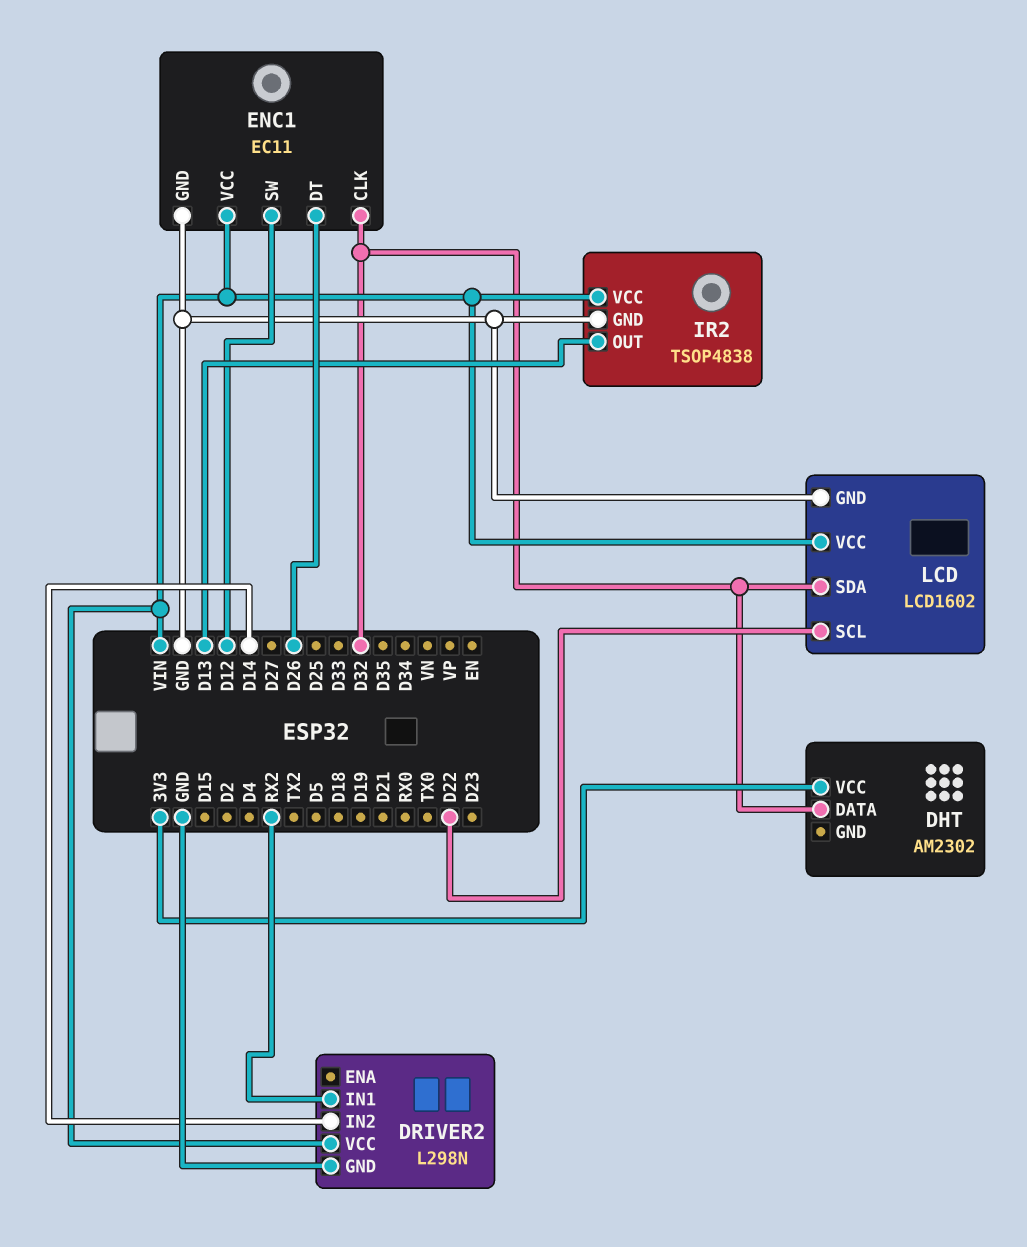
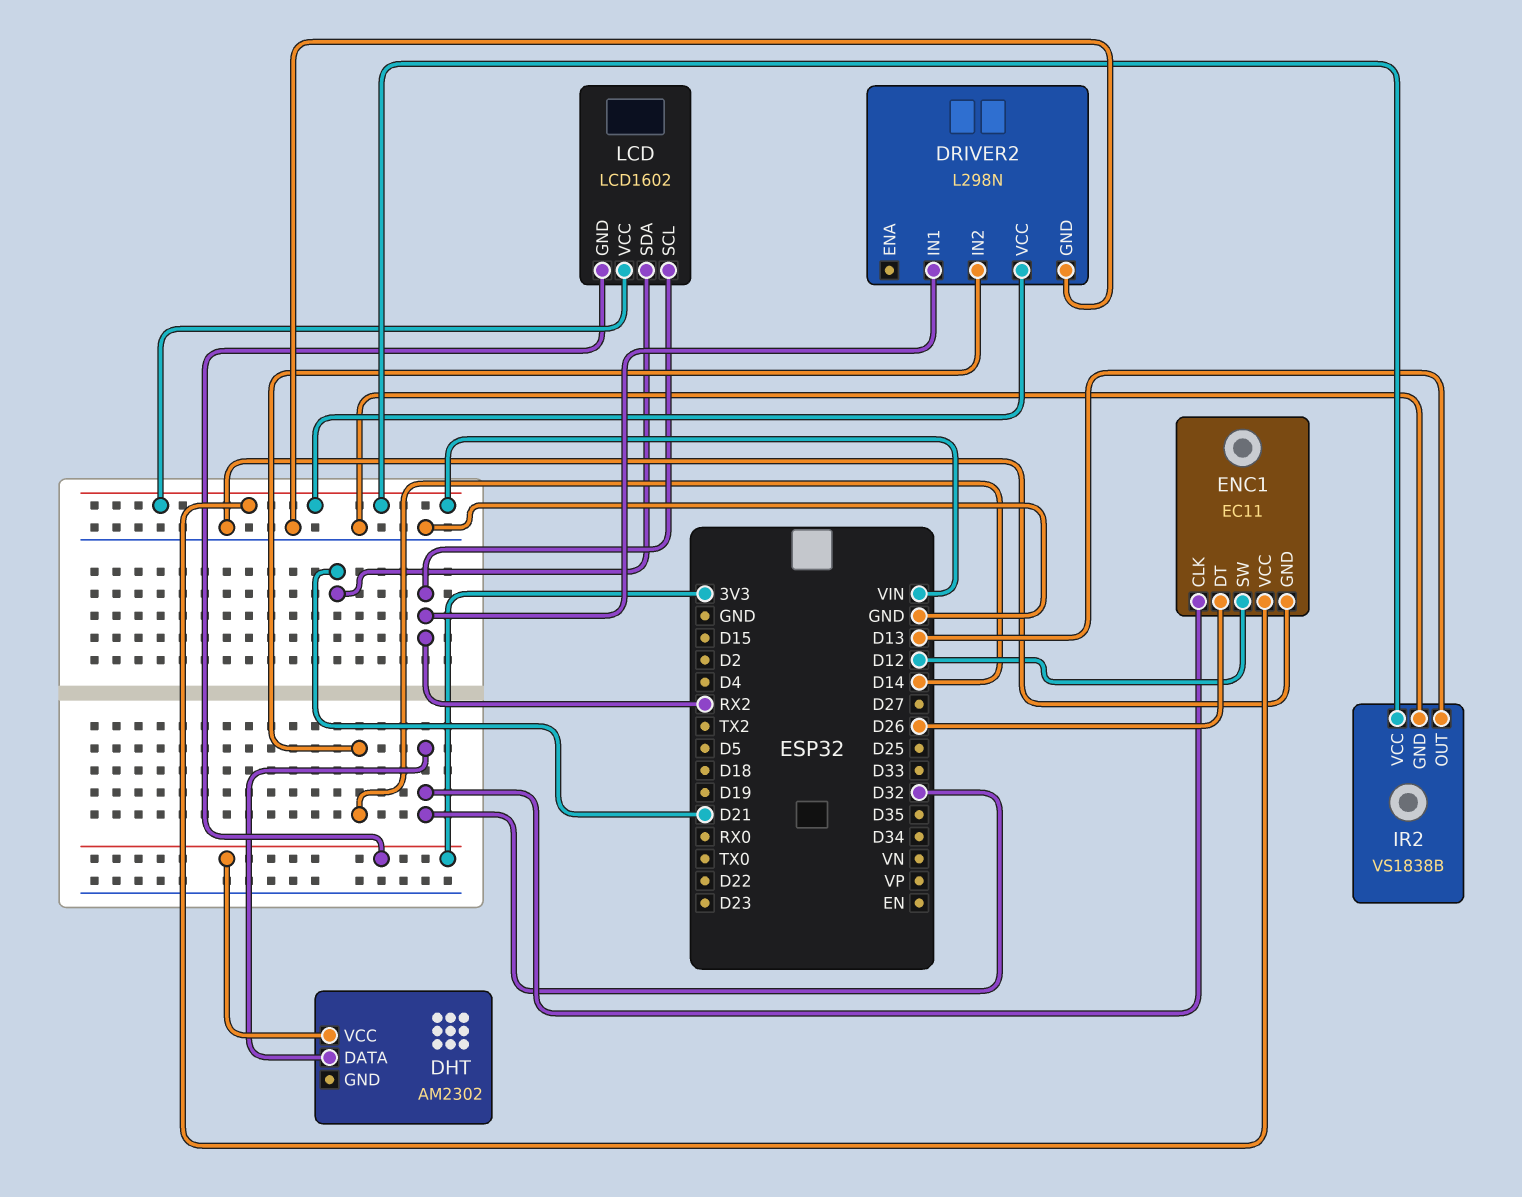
IR2: TSOP4838 -> VS1838B
LCD pin GND: GND -> 3V3
LCD pin SCL: D22 -> RX2
LCD pin SDA: D32 -> D21

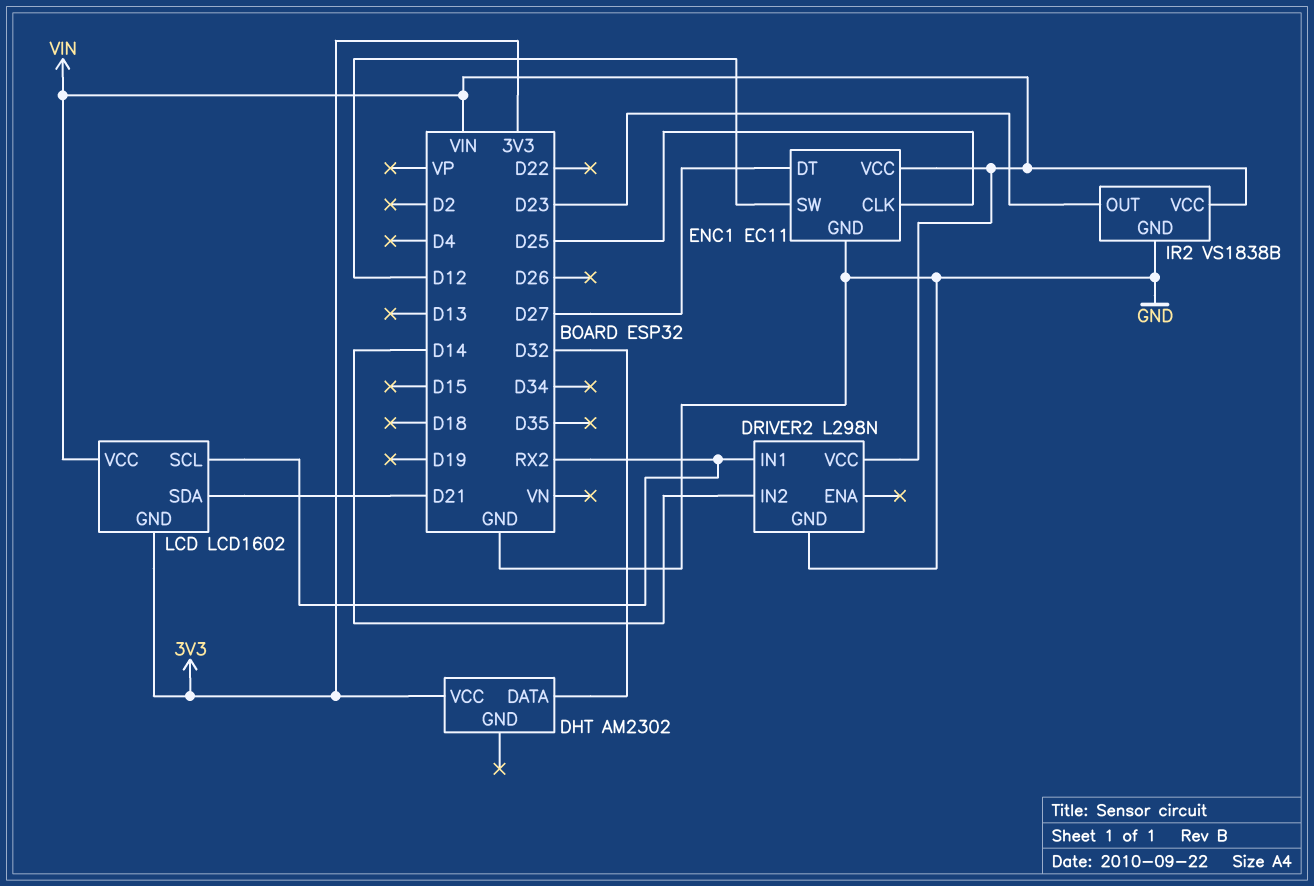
ENC1 pin CLK: D32 -> D25
ENC1 pin DT: D26 -> D27
IR2 pin OUT: D13 -> D23

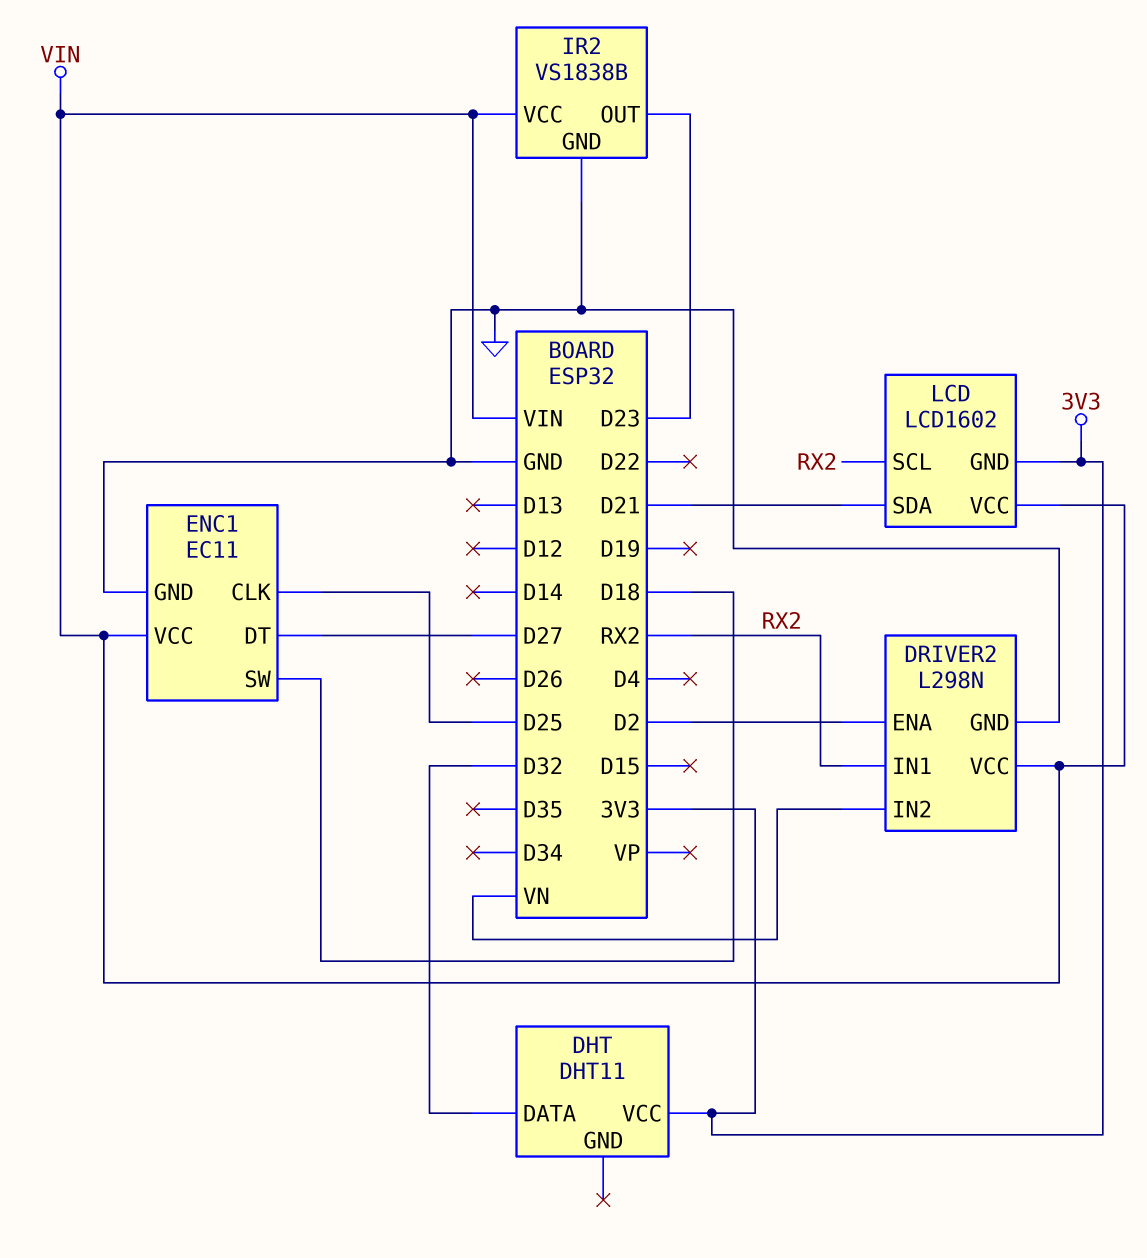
DHT: AM2302 -> DHT11
DRIVER2 pin ENA: none -> D2
DRIVER2 pin IN2: D14 -> VN
ENC1 pin SW: D12 -> D18

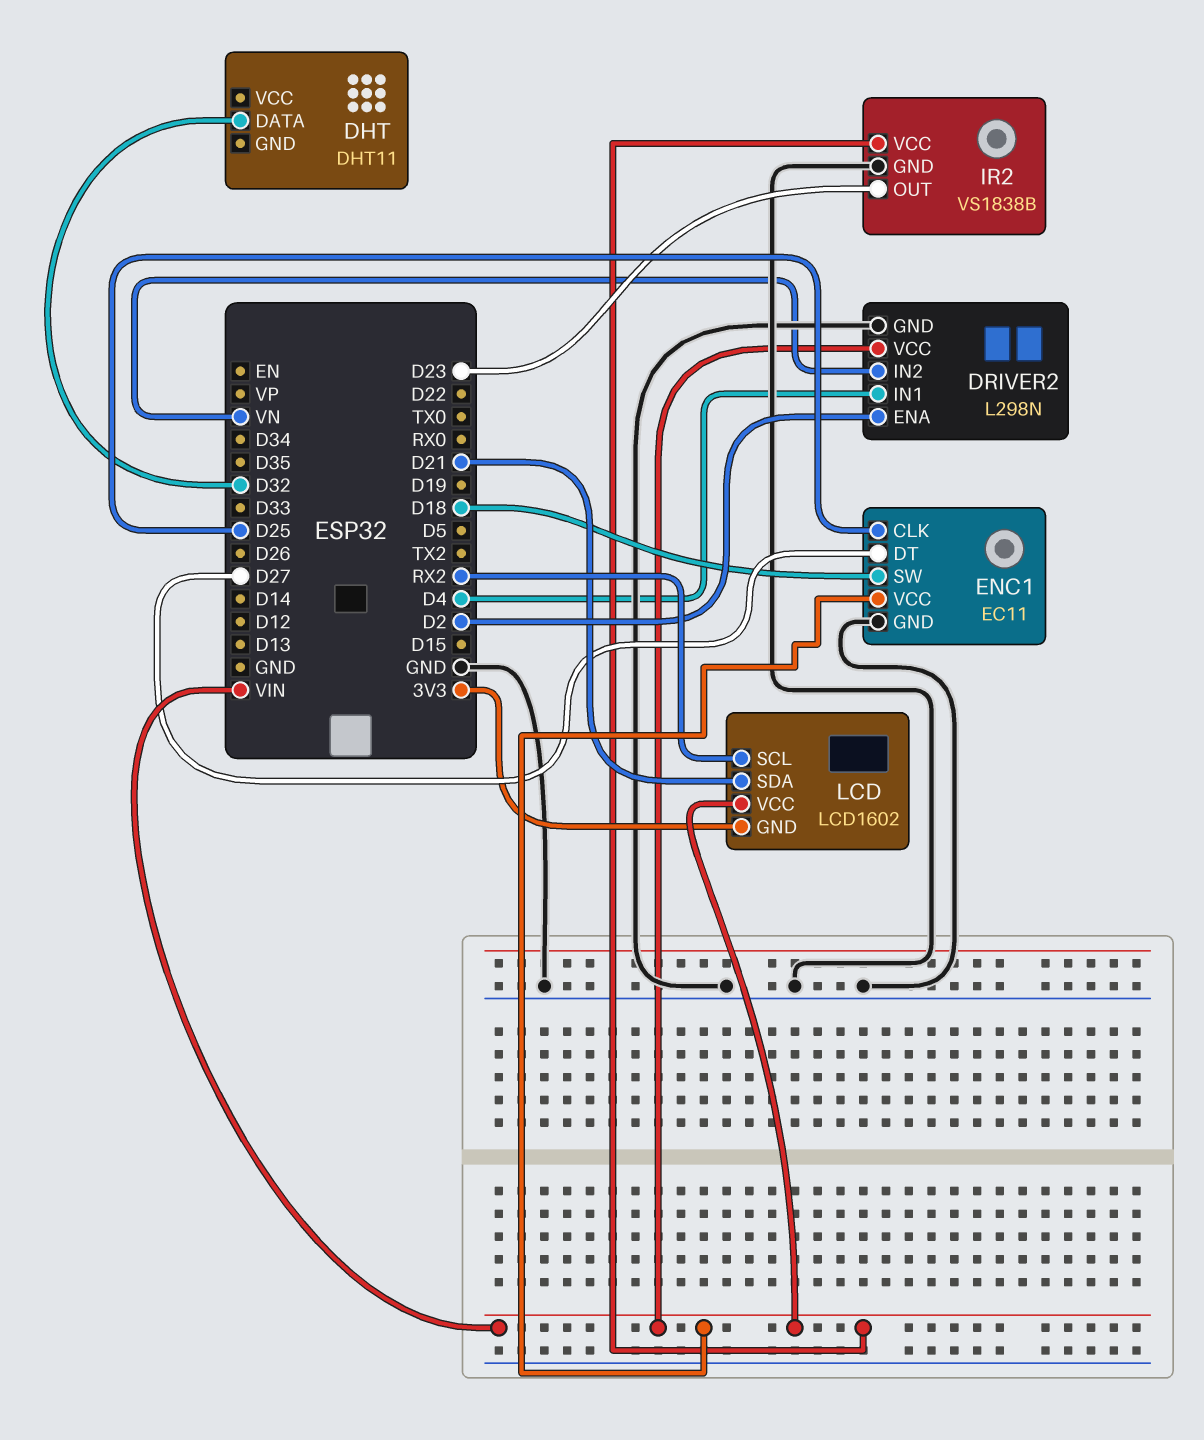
DHT pin VCC: 3V3 -> none
DRIVER2 pin IN1: RX2 -> D4

